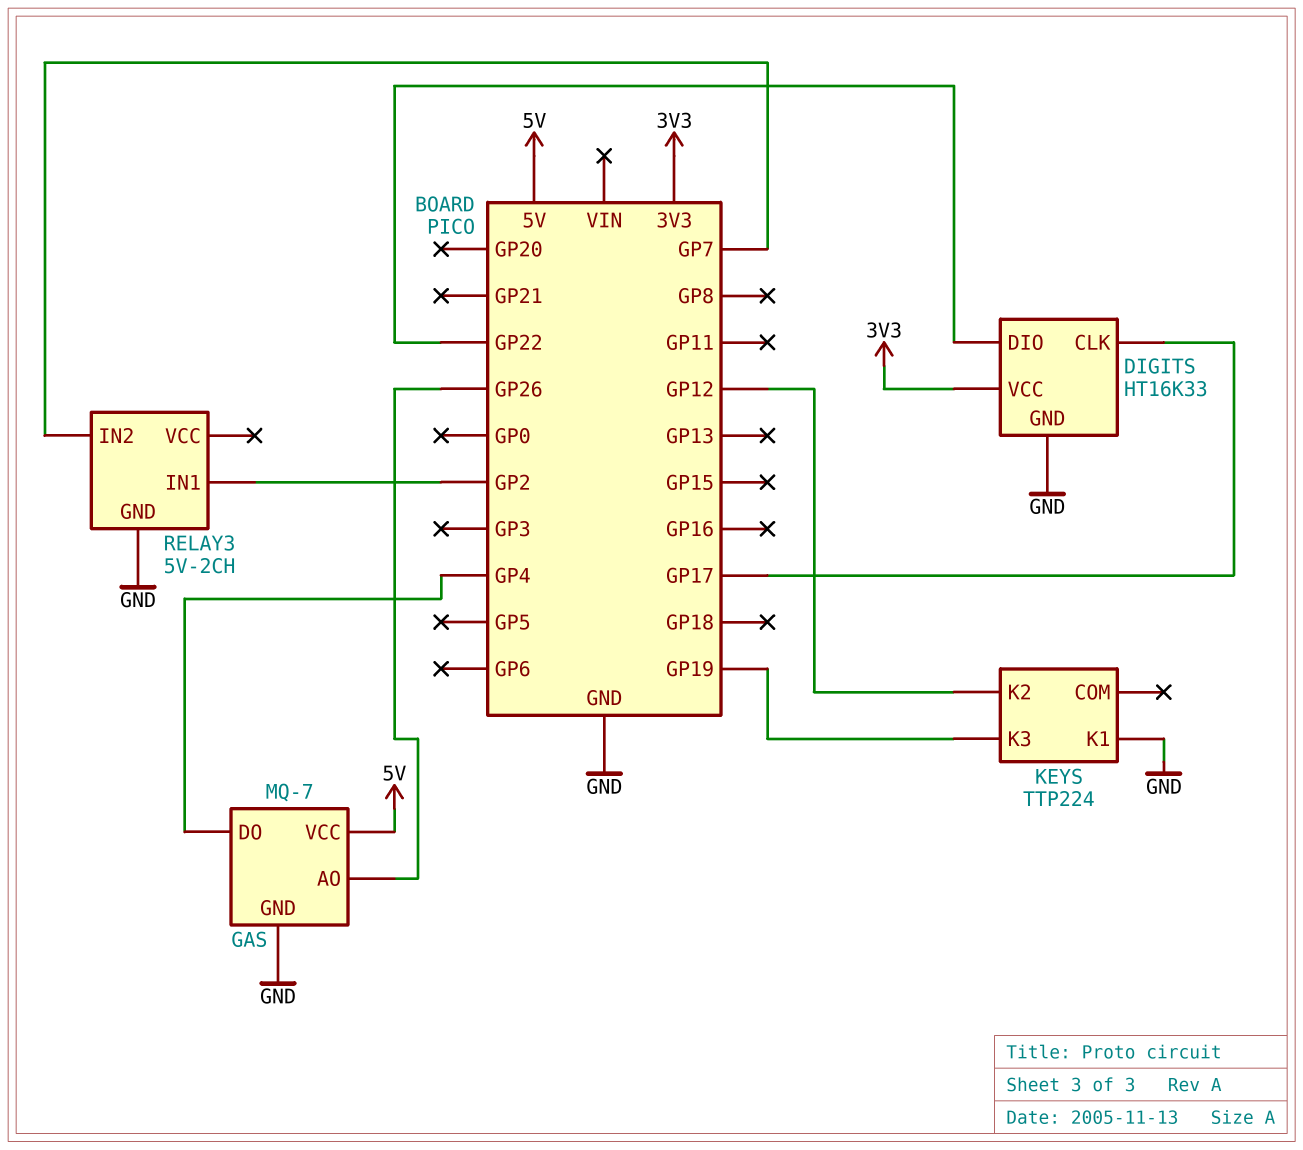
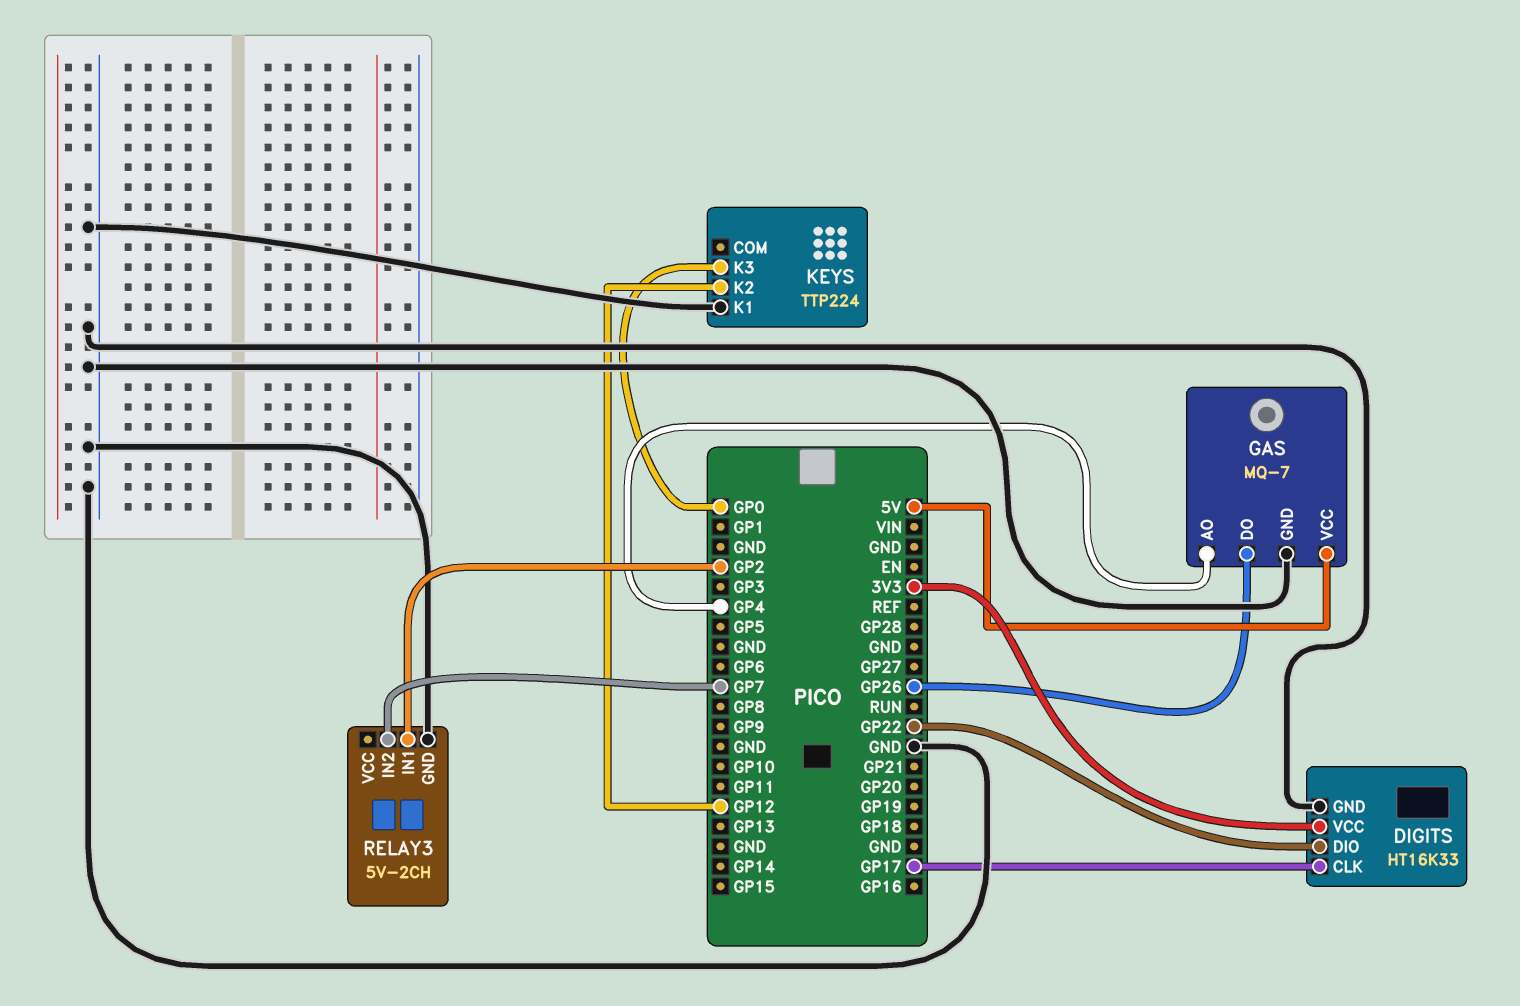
GAS pin AO: GP26 -> GP4
GAS pin DO: GP4 -> GP26
KEYS pin K3: GP19 -> GP0

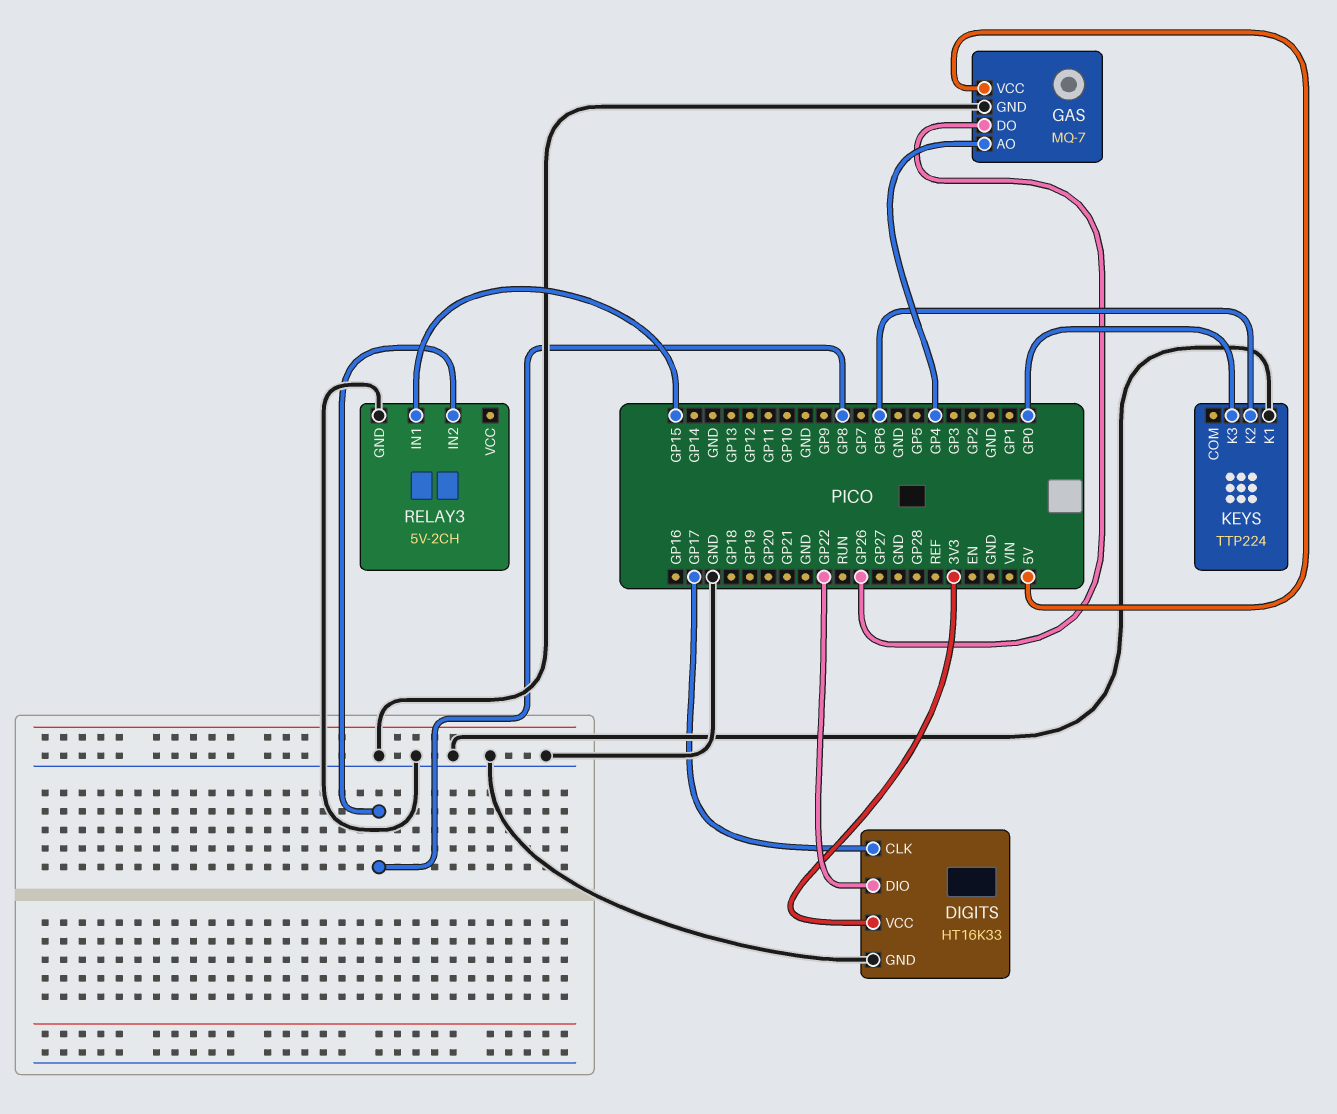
KEYS pin K2: GP12 -> GP6
RELAY3 pin IN1: GP2 -> GP15
RELAY3 pin IN2: GP7 -> GP8

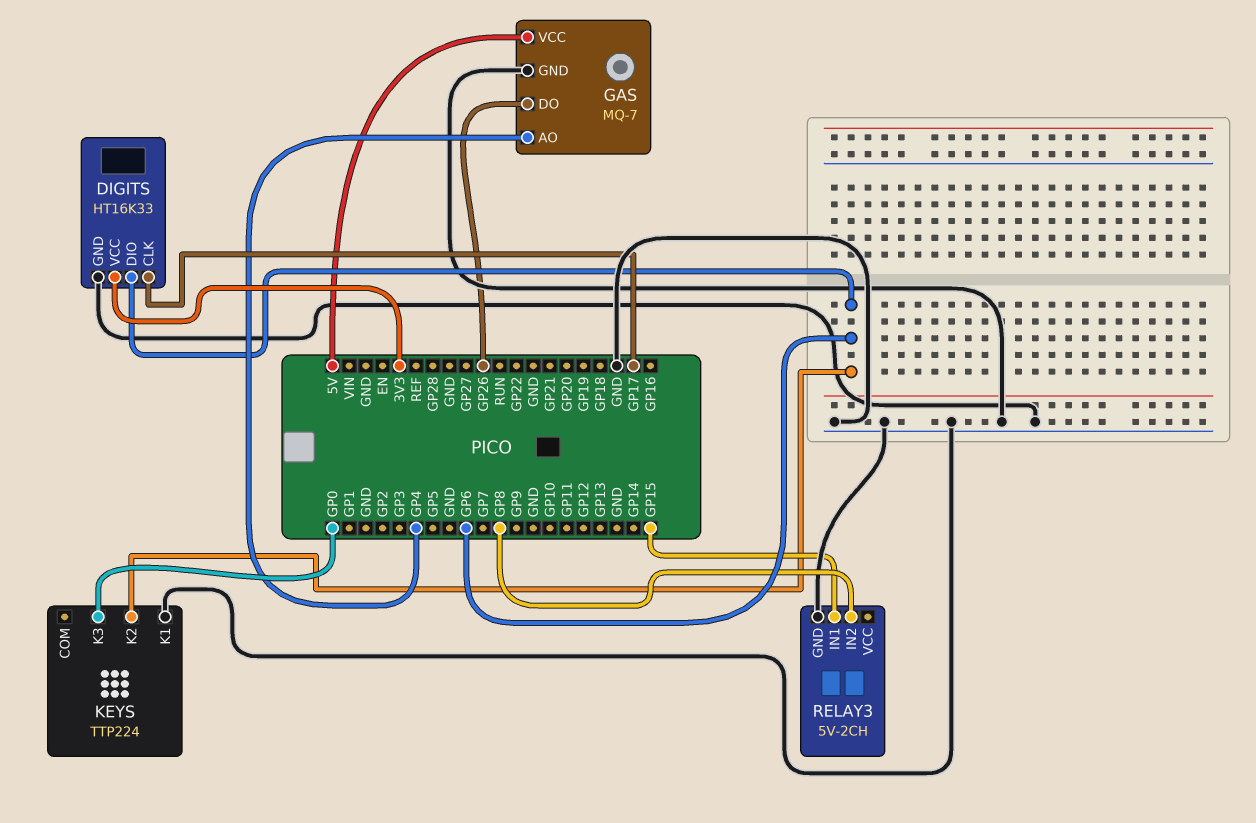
DIGITS pin DIO: GP22 -> GP6

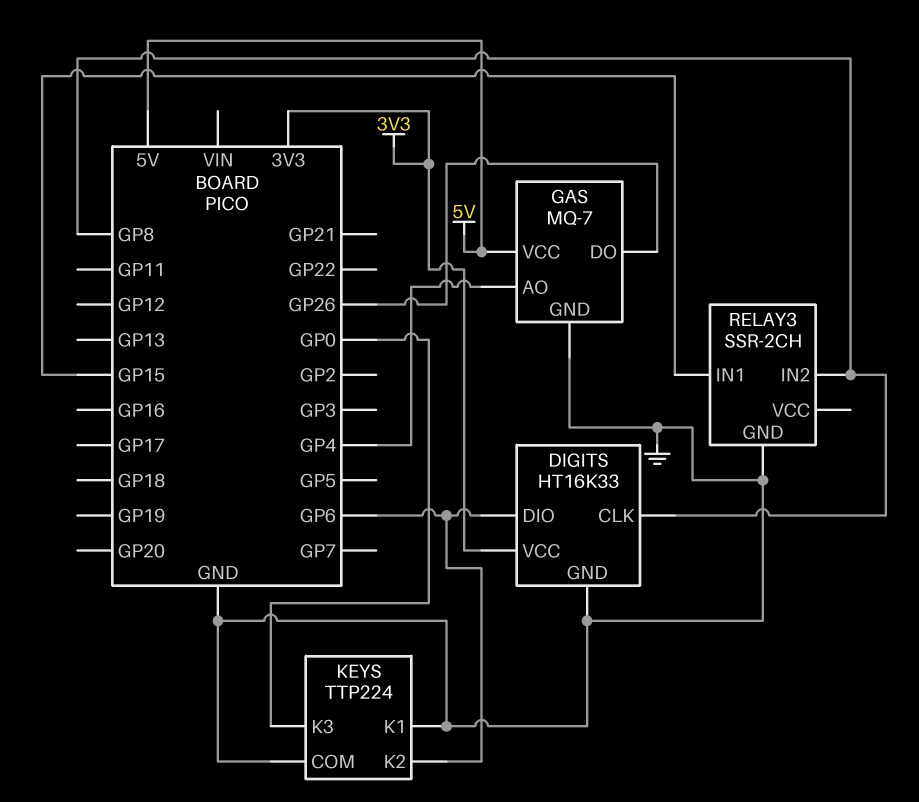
DIGITS pin CLK: GP17 -> GP8
KEYS pin COM: none -> GND
RELAY3: 5V-2CH -> SSR-2CH

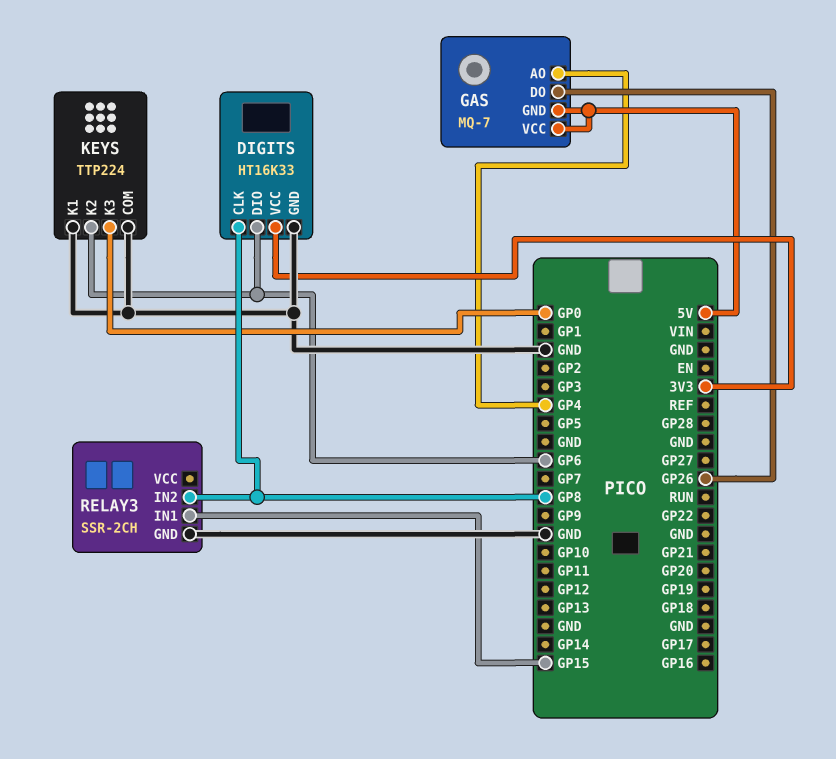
GAS pin GND: GND -> 5V

